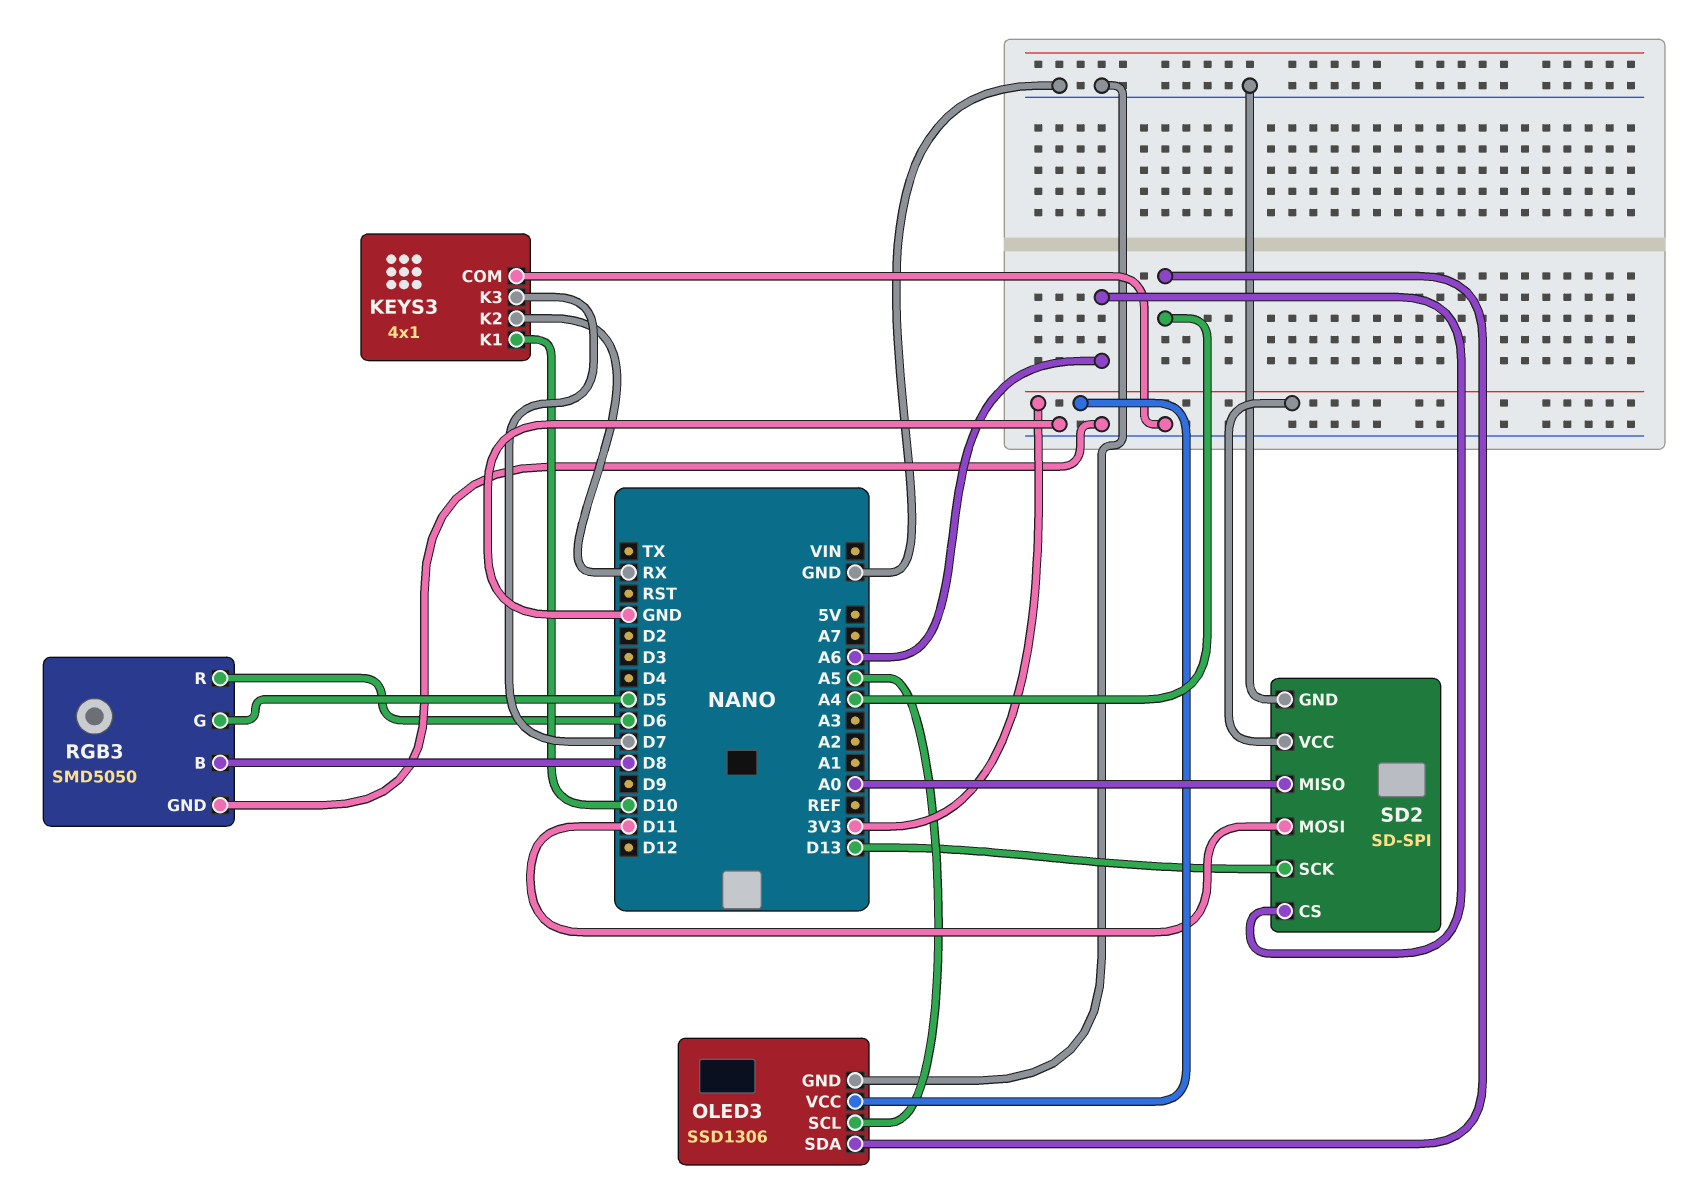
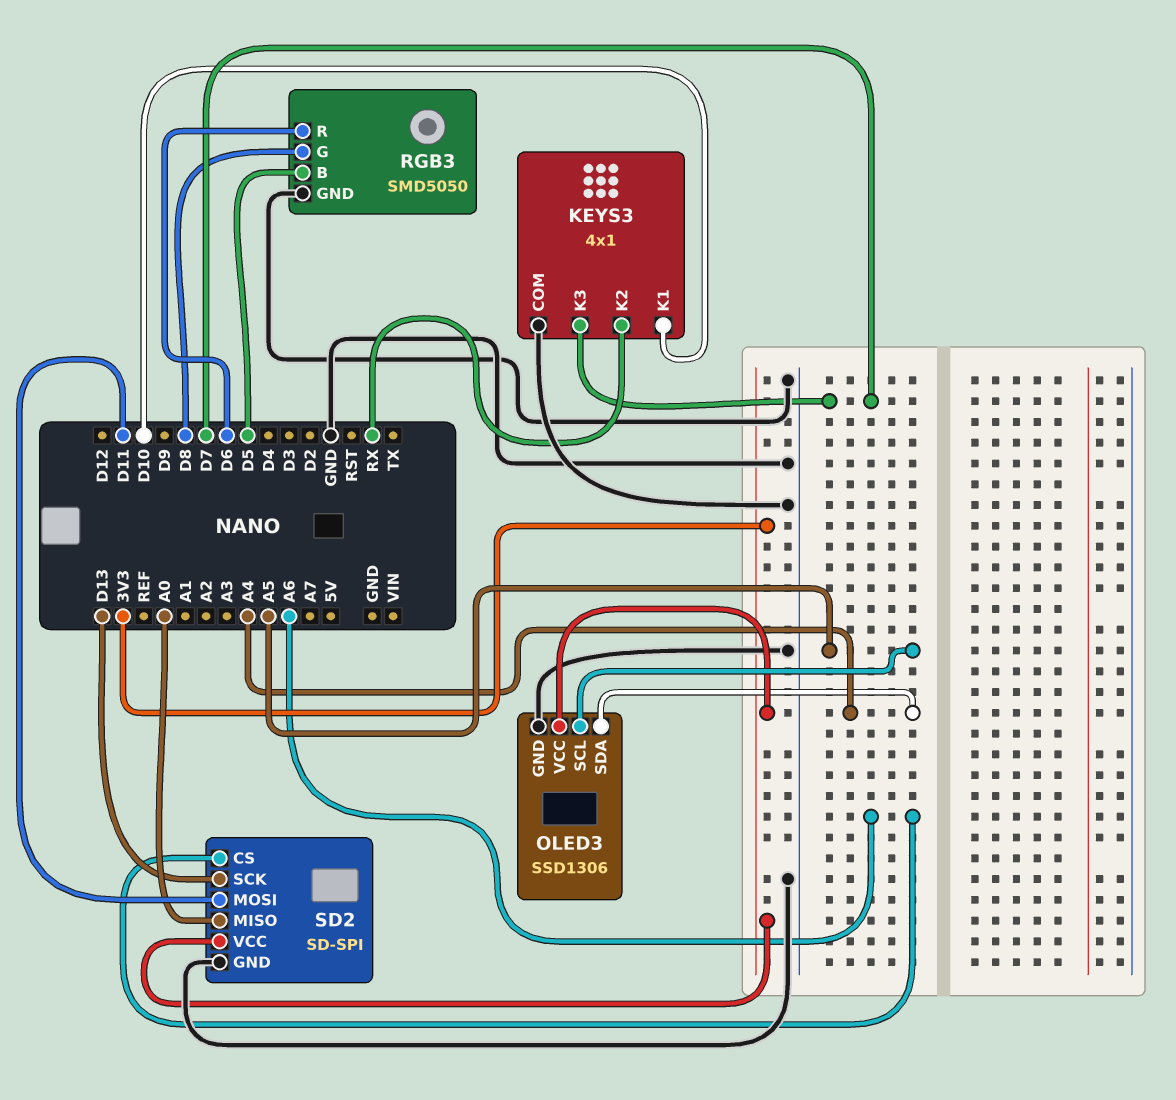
RGB3 pin B: D8 -> D5
RGB3 pin G: D5 -> D8

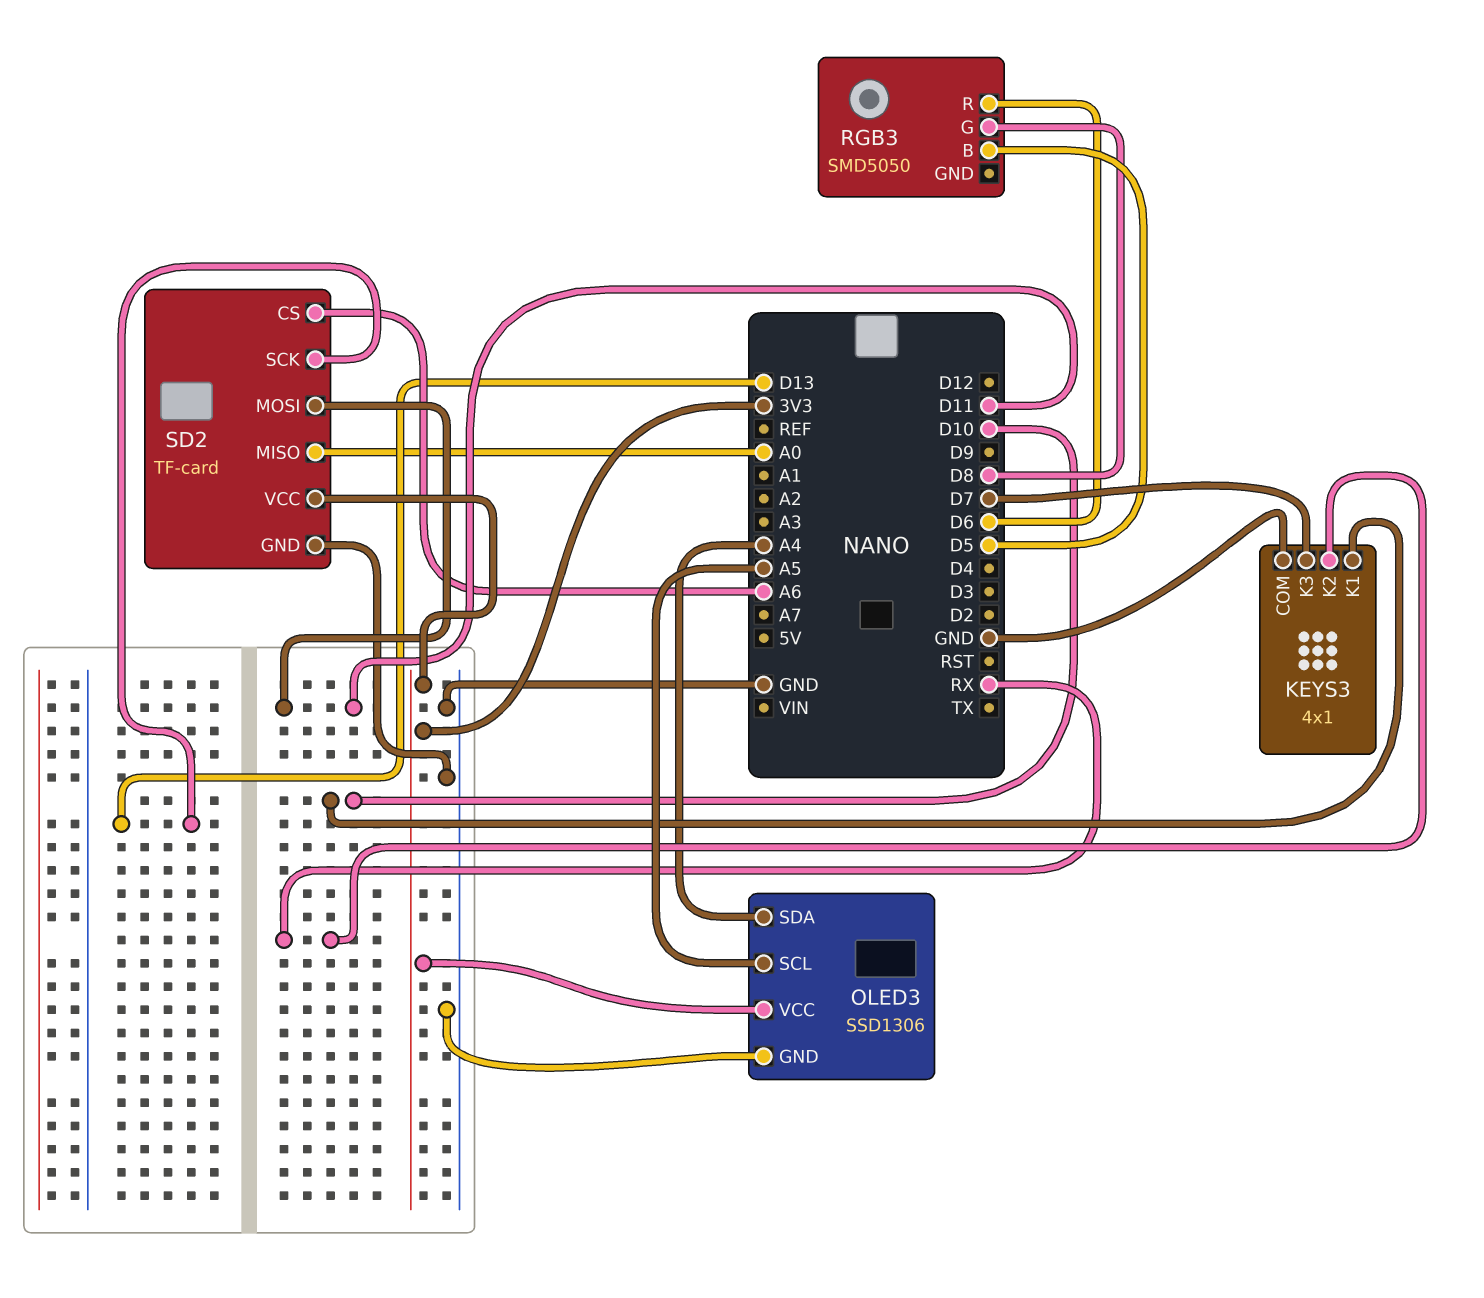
RGB3 pin GND: GND -> none
SD2: SD-SPI -> TF-card

